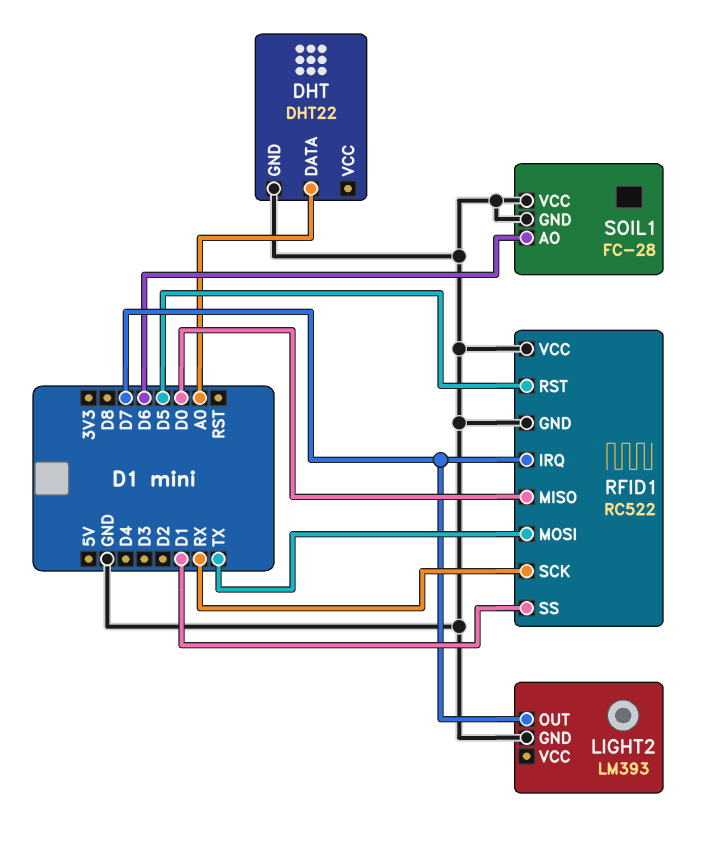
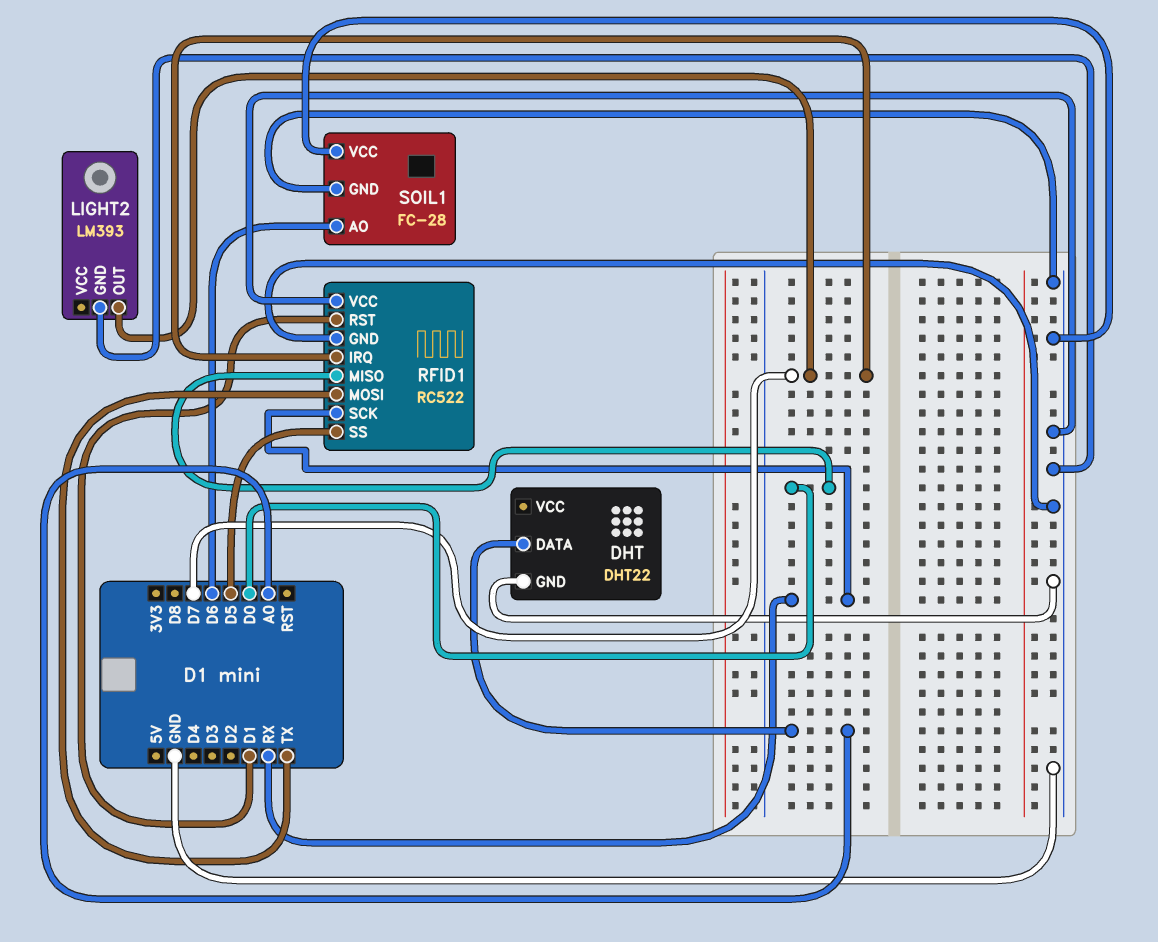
RFID1 pin RST: D5 -> D1
RFID1 pin SS: D1 -> D5

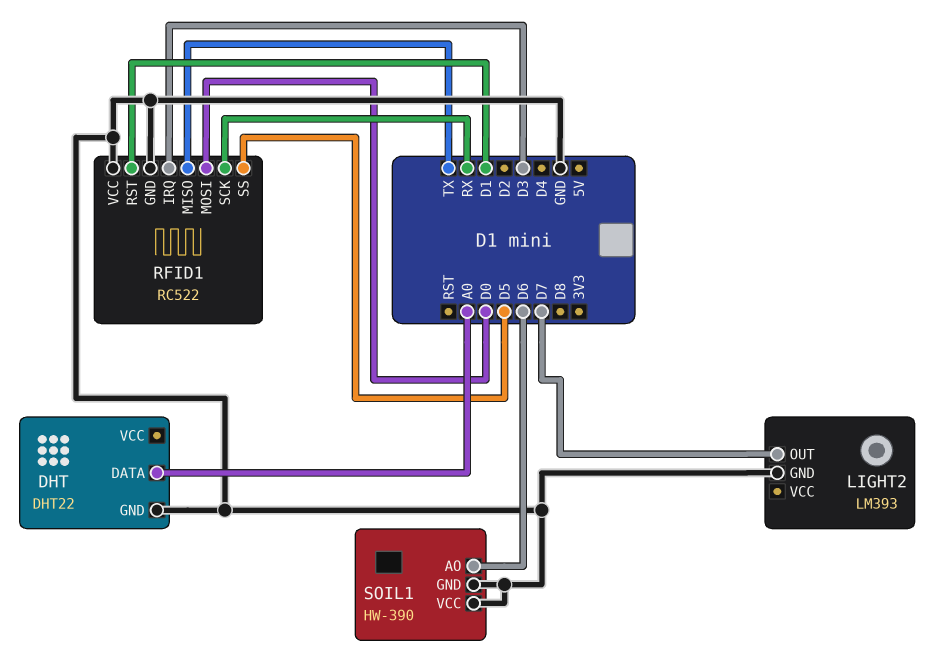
RFID1 pin IRQ: D7 -> D3
RFID1 pin MISO: D0 -> TX
RFID1 pin MOSI: TX -> D0
SOIL1: FC-28 -> HW-390

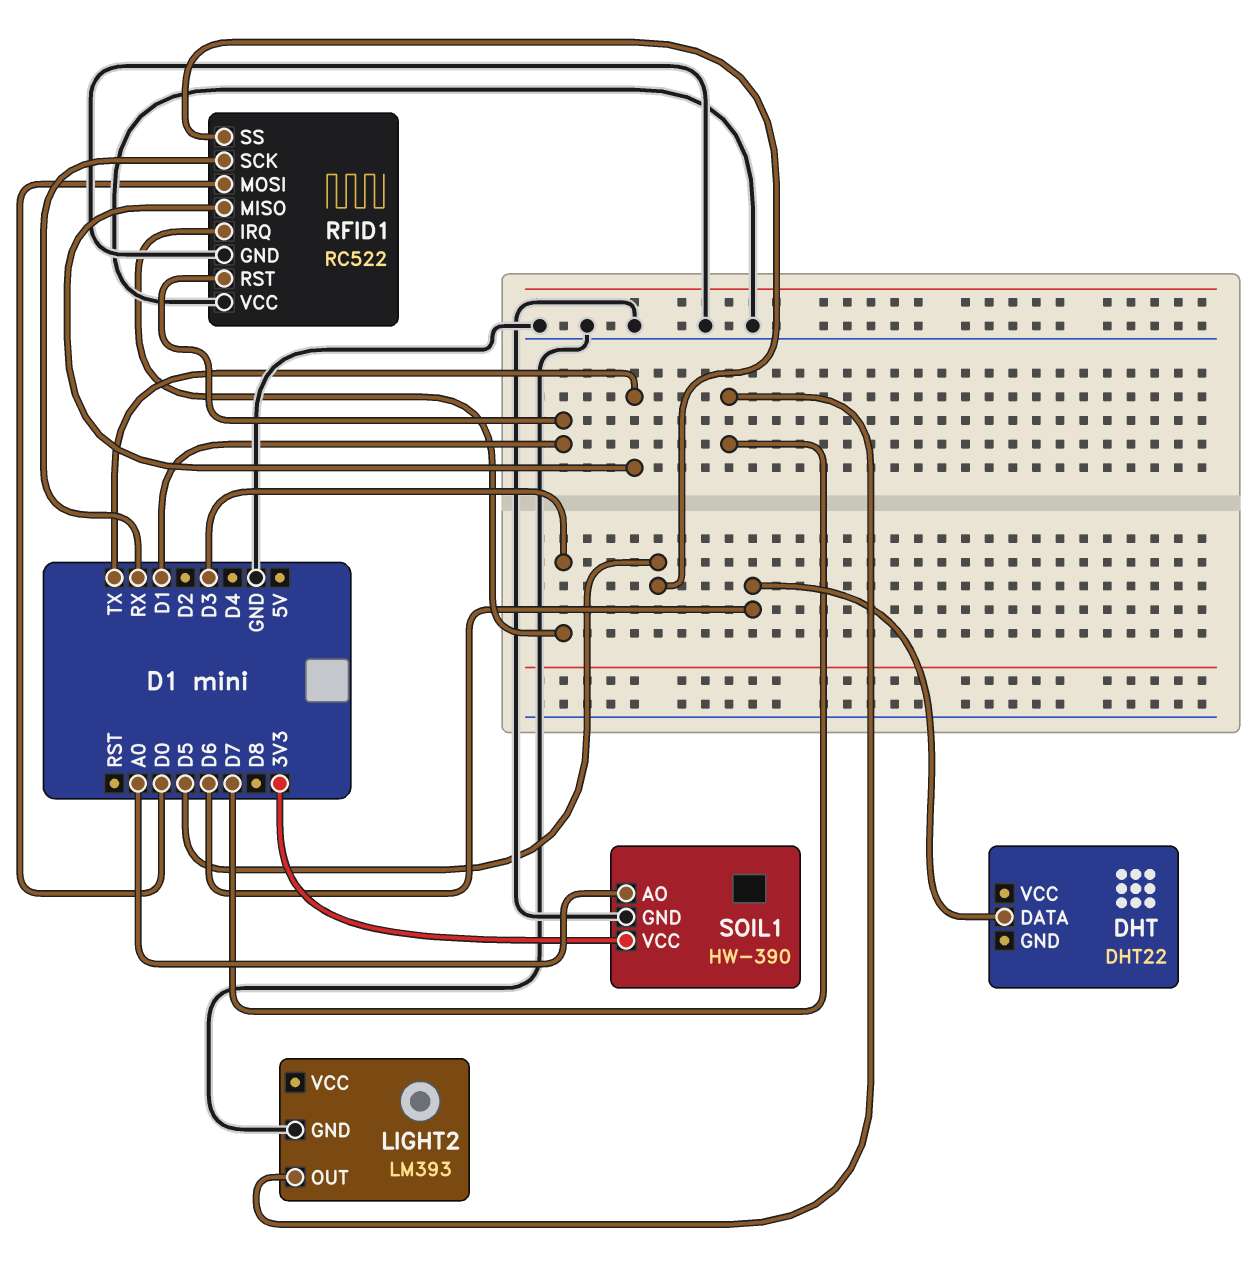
DHT pin DATA: A0 -> D6
DHT pin GND: GND -> none
SOIL1 pin AO: D6 -> A0
SOIL1 pin VCC: GND -> 3V3

